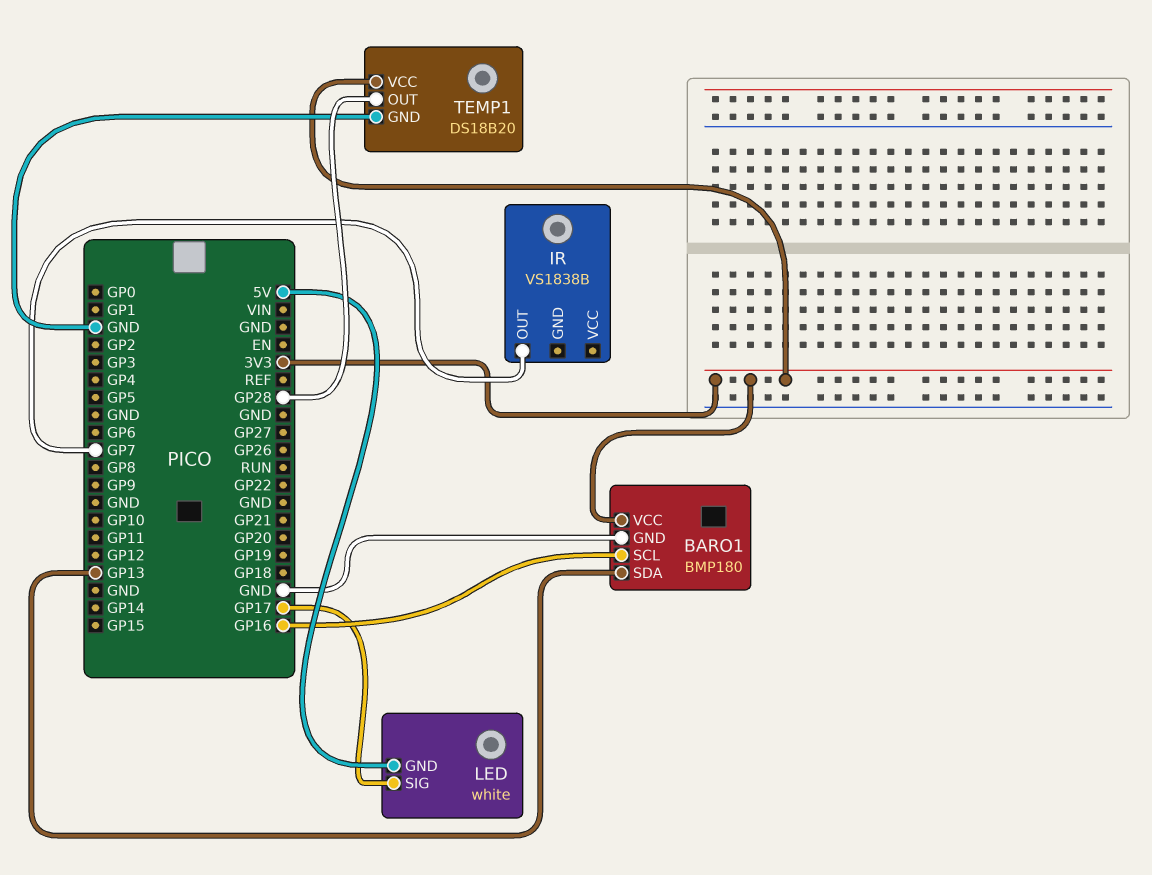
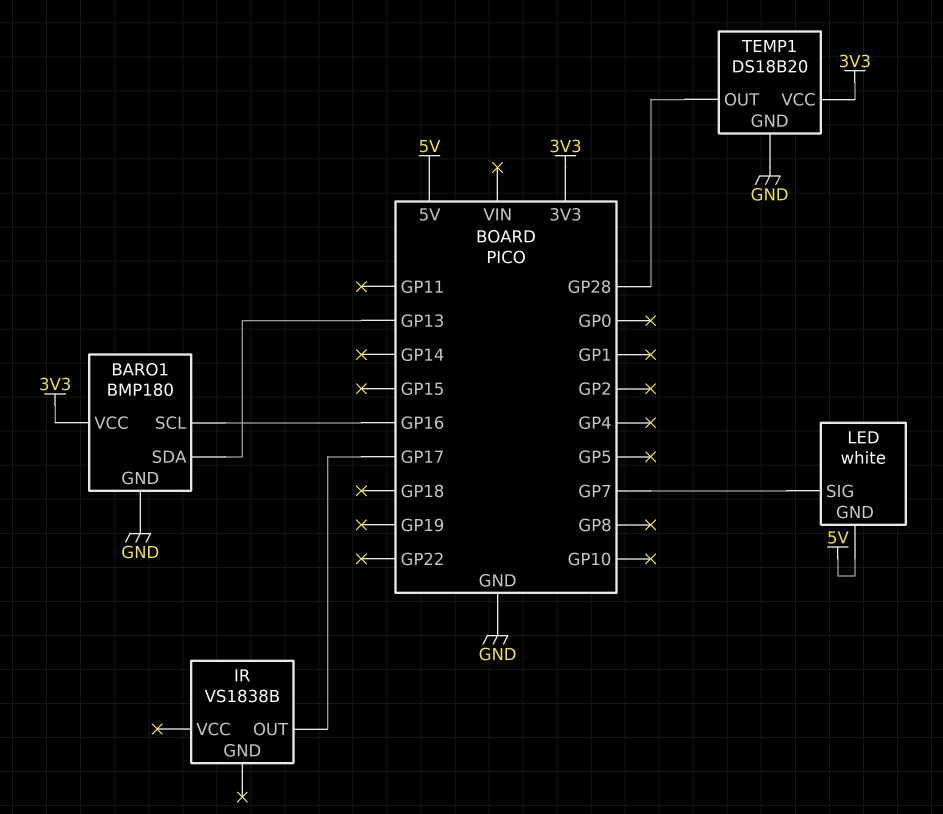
IR pin OUT: GP7 -> GP17
LED pin SIG: GP17 -> GP7

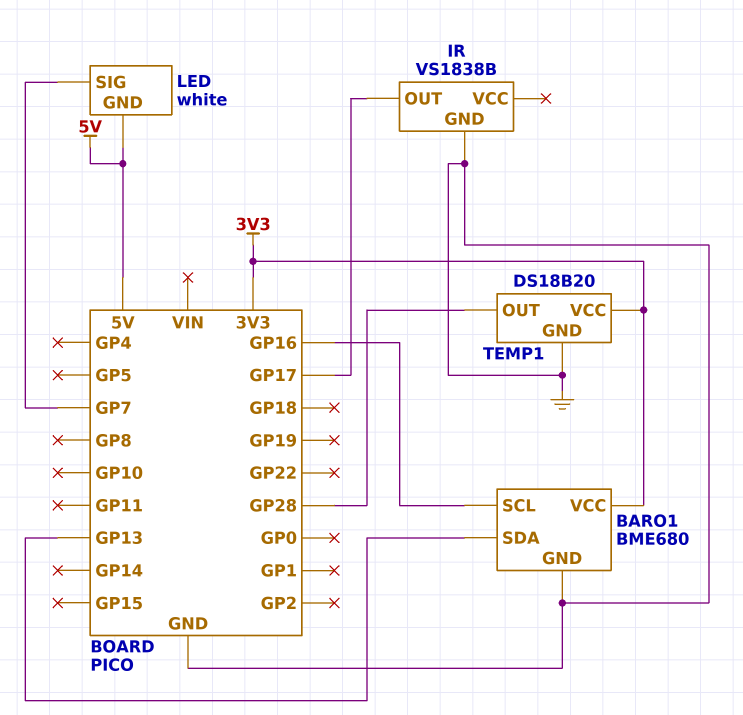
BARO1: BMP180 -> BME680
IR pin GND: none -> GND

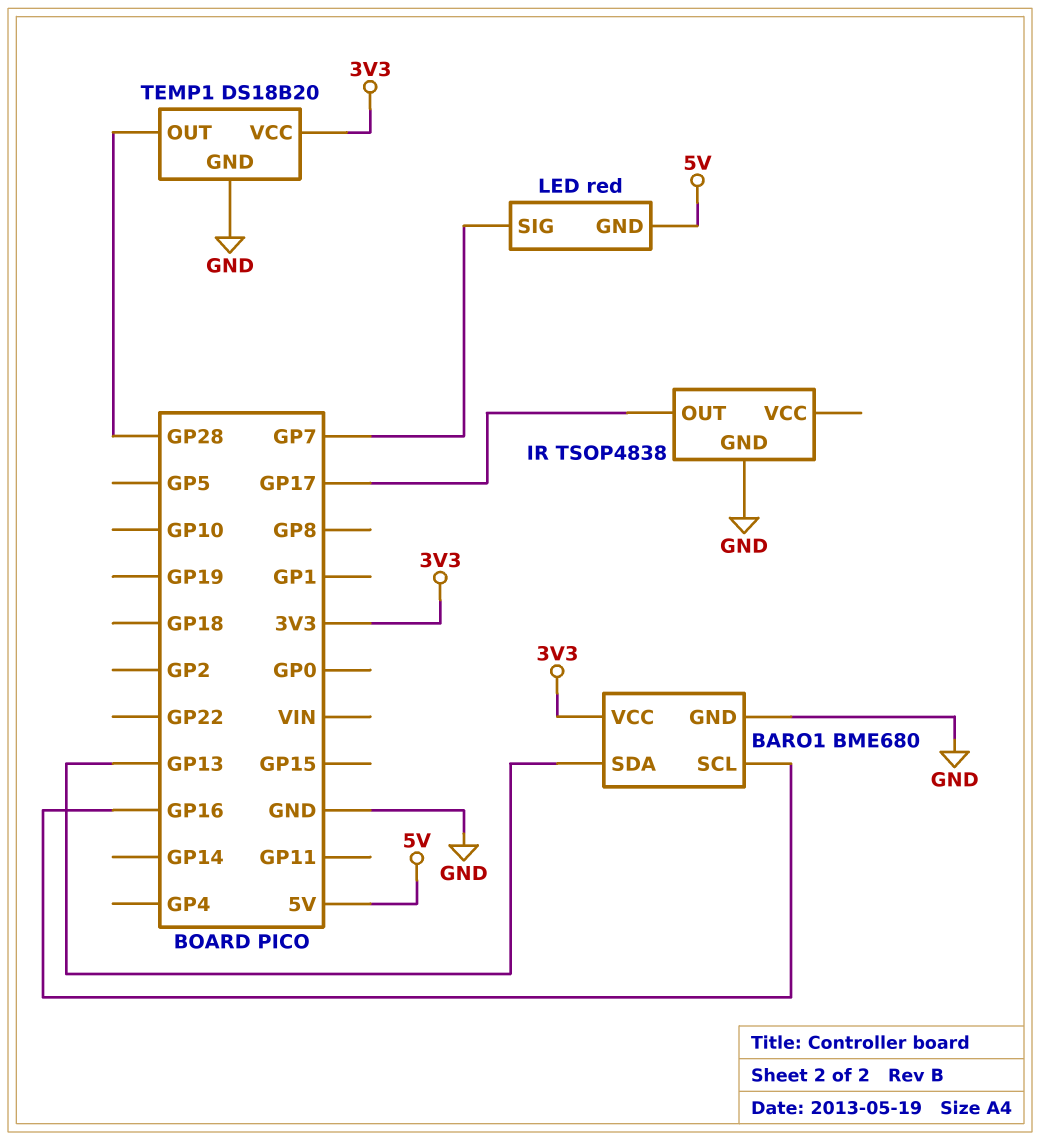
IR: VS1838B -> TSOP4838
LED: white -> red

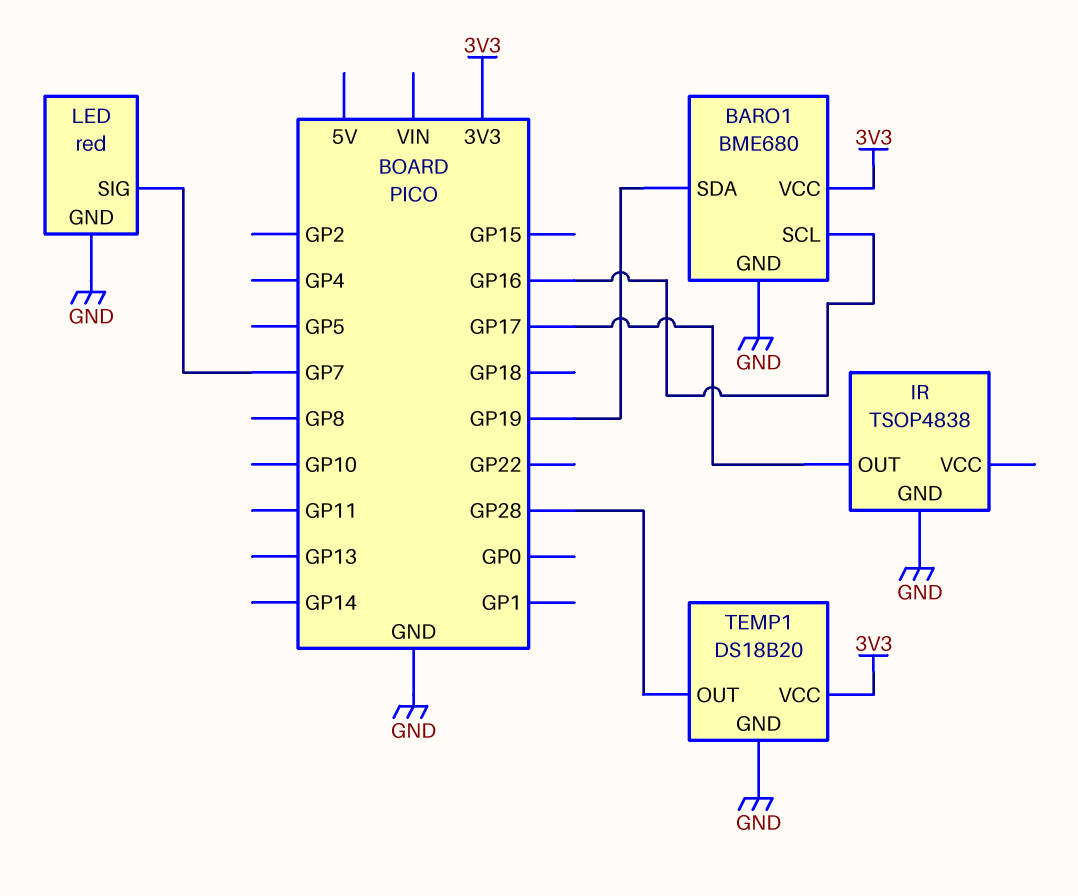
BARO1 pin SDA: GP13 -> GP19
LED pin GND: 5V -> GND

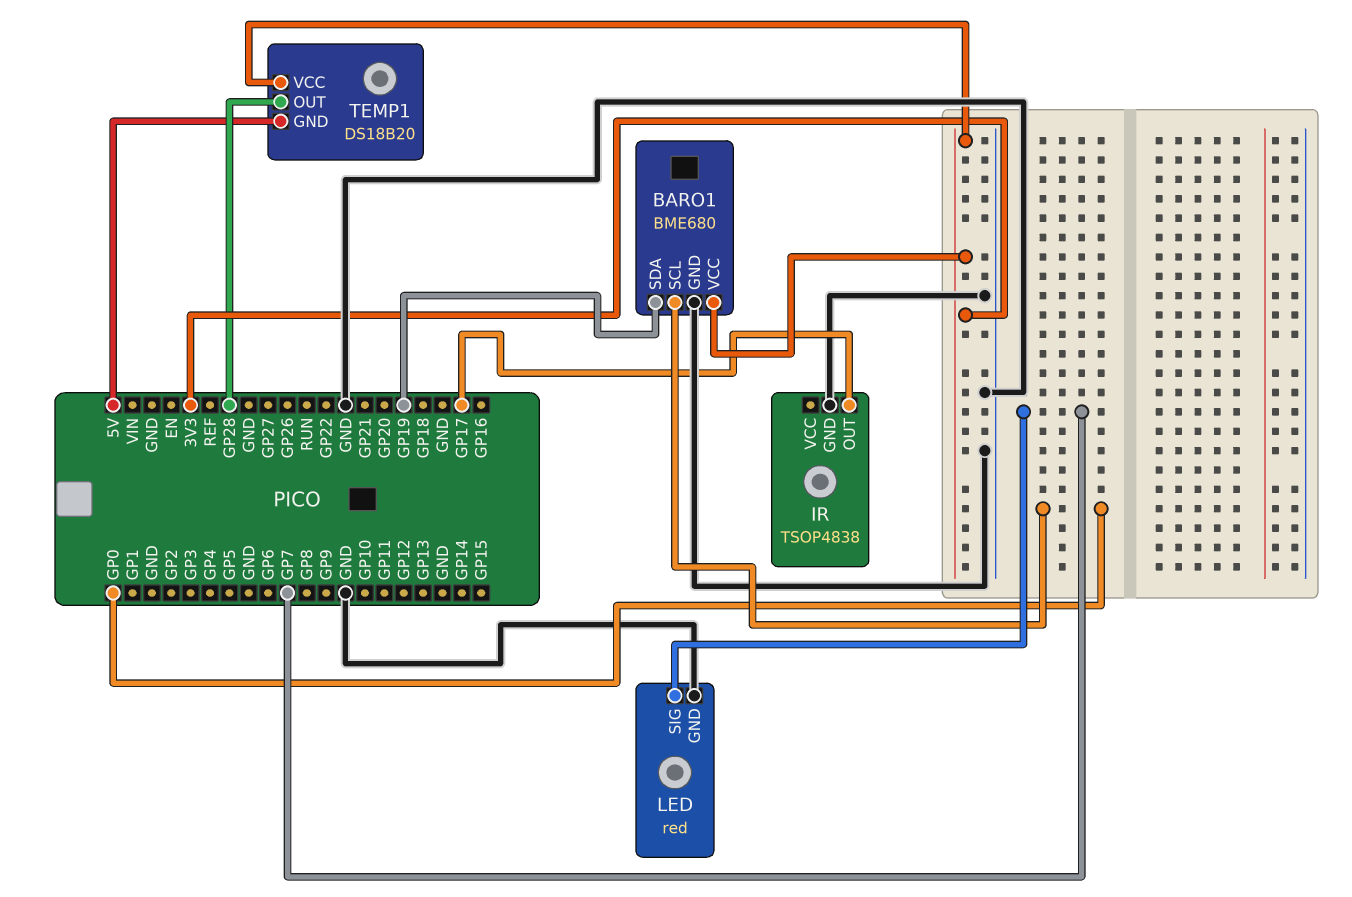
BARO1 pin SCL: GP16 -> GP0
TEMP1 pin GND: GND -> 5V

